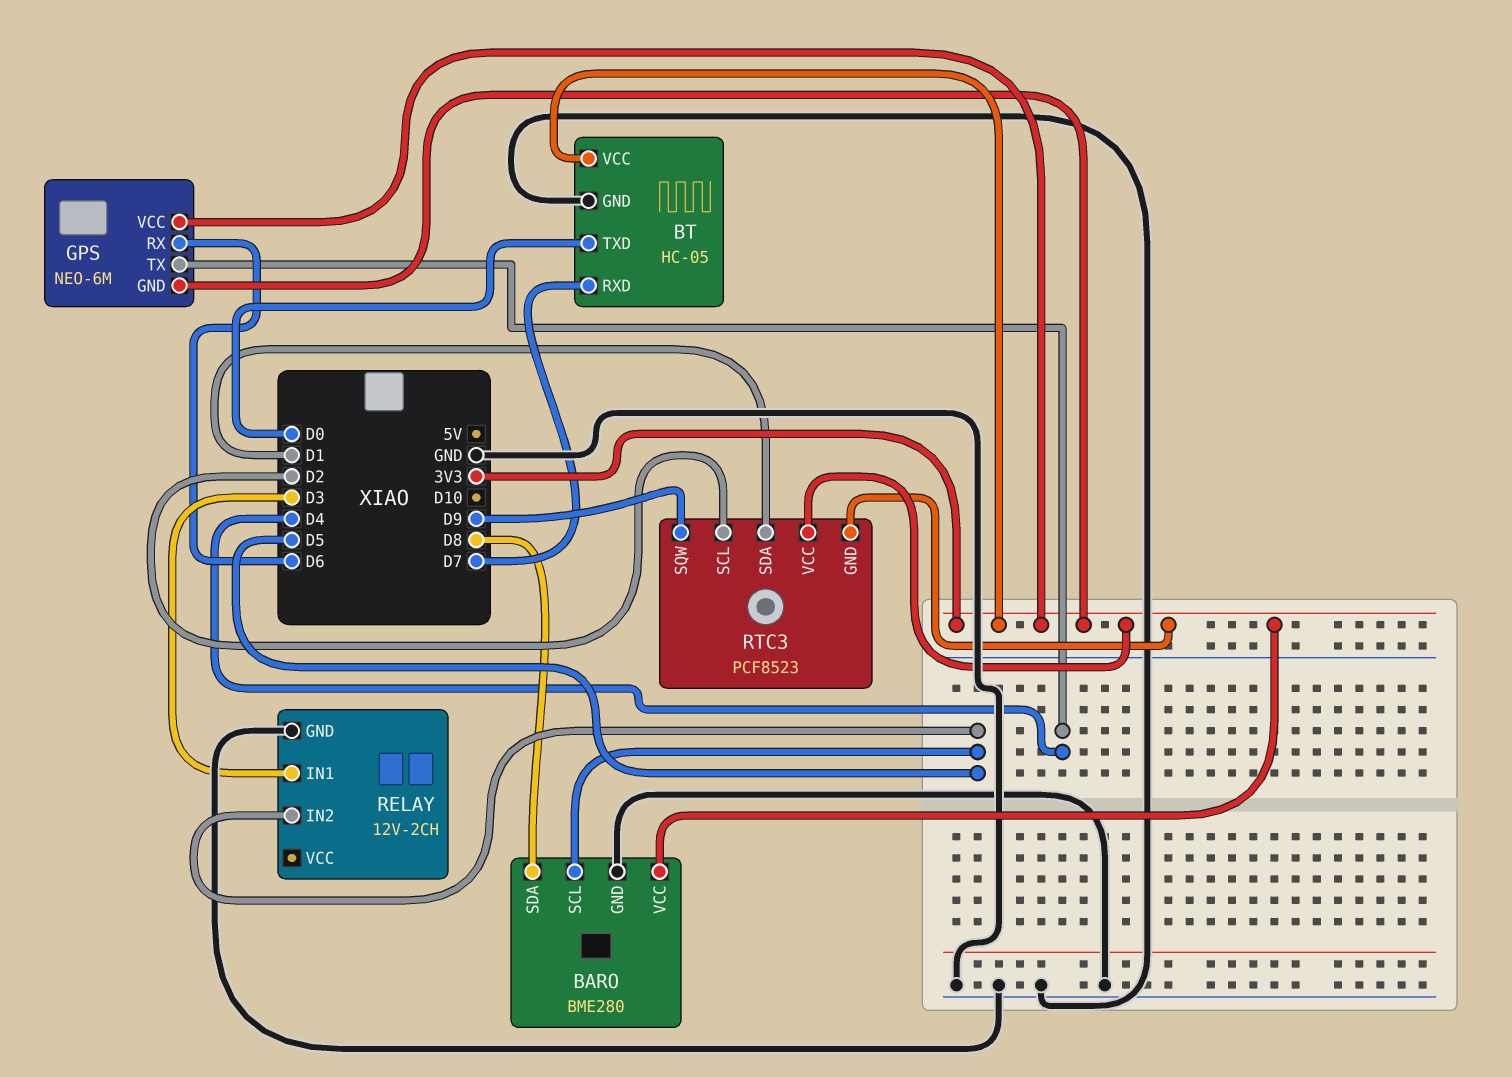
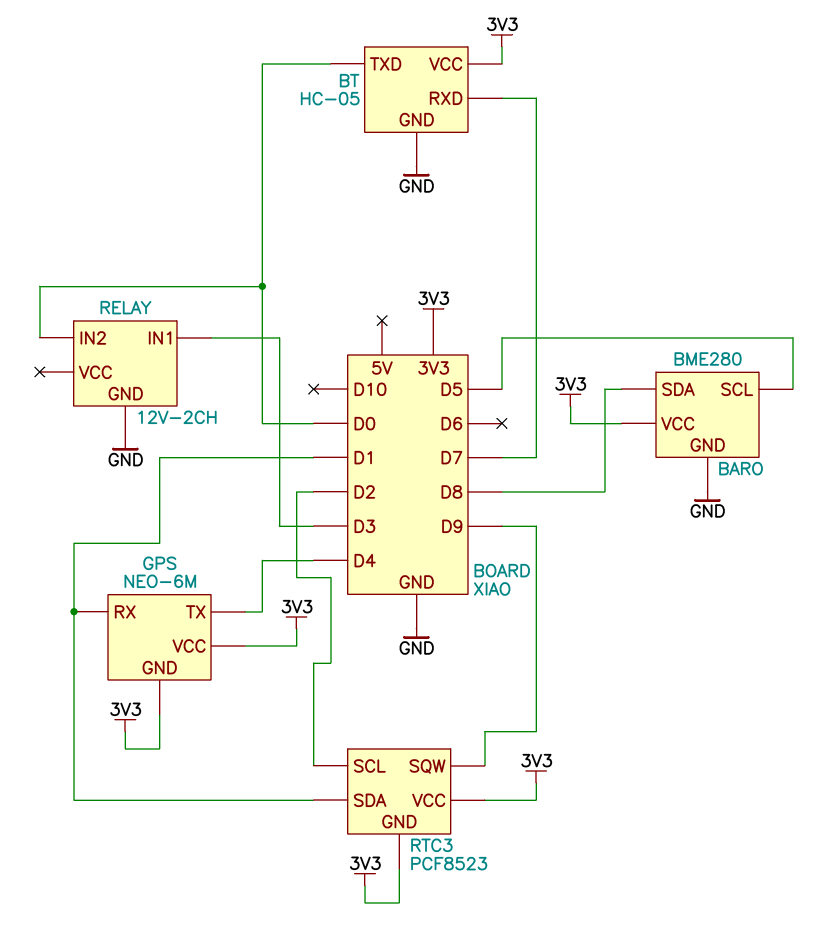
GPS pin RX: D6 -> D1
RELAY pin IN2: D5 -> D0

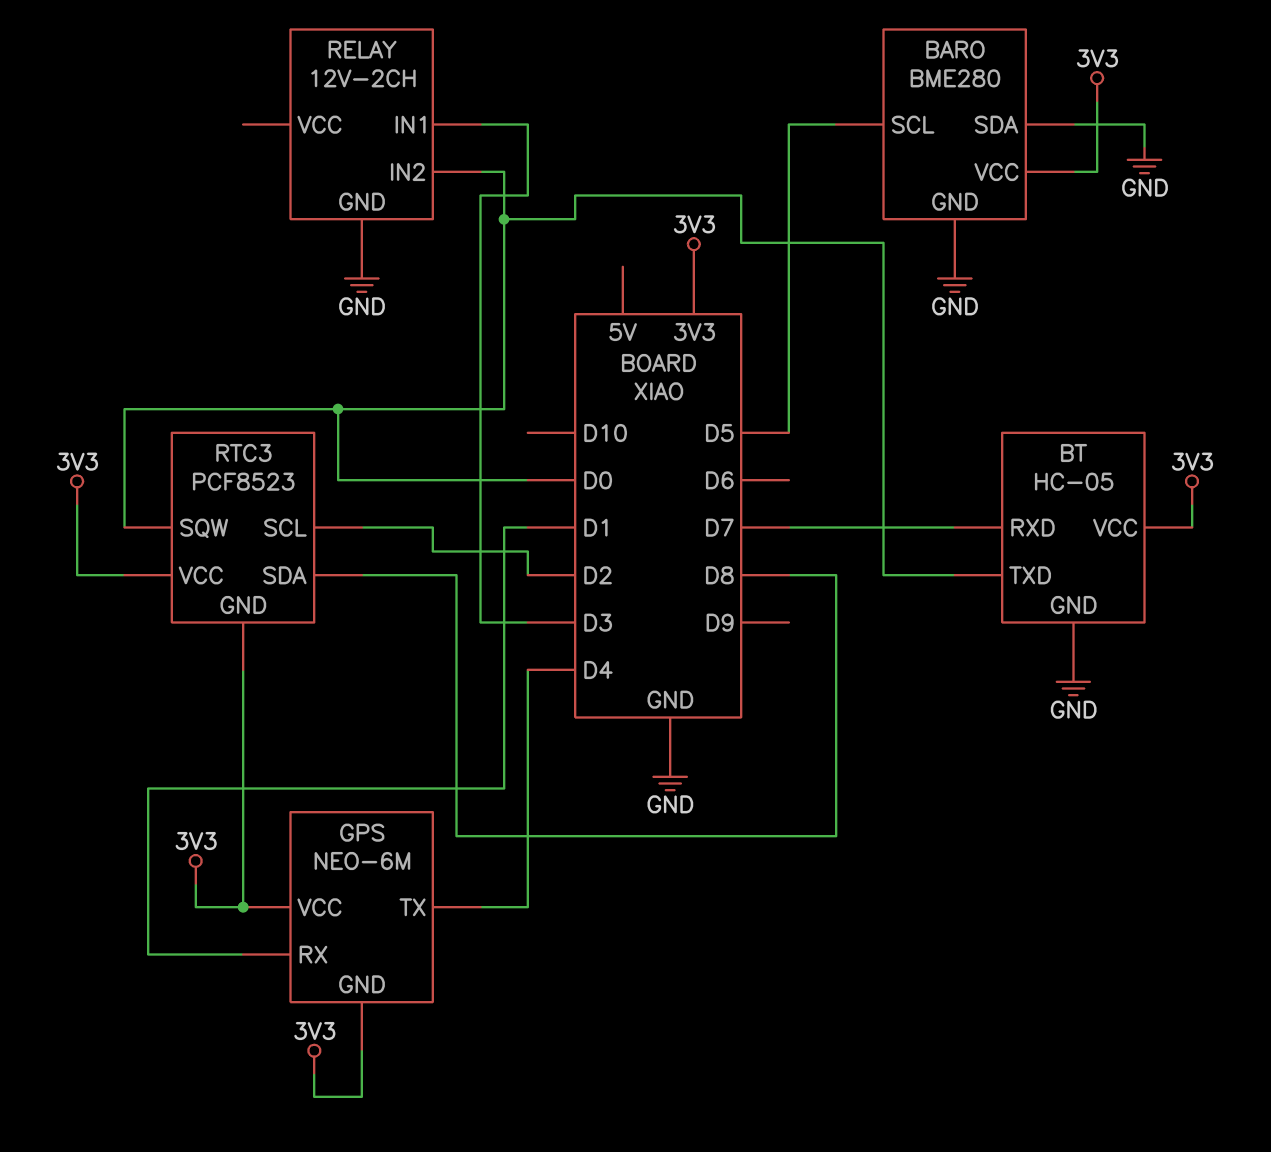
BARO pin SDA: D8 -> GND
RTC3 pin SDA: D1 -> D8
RTC3 pin SQW: D9 -> D0

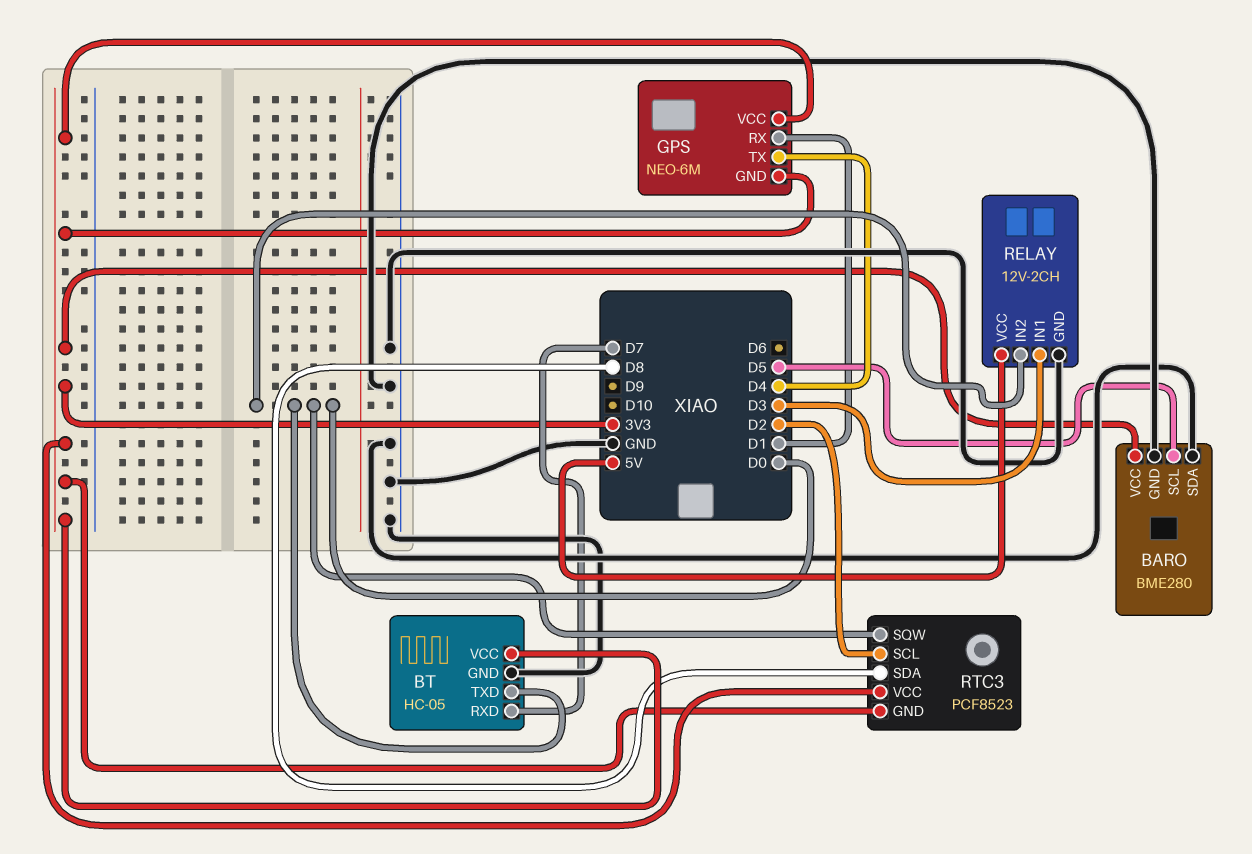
RELAY pin VCC: none -> 5V

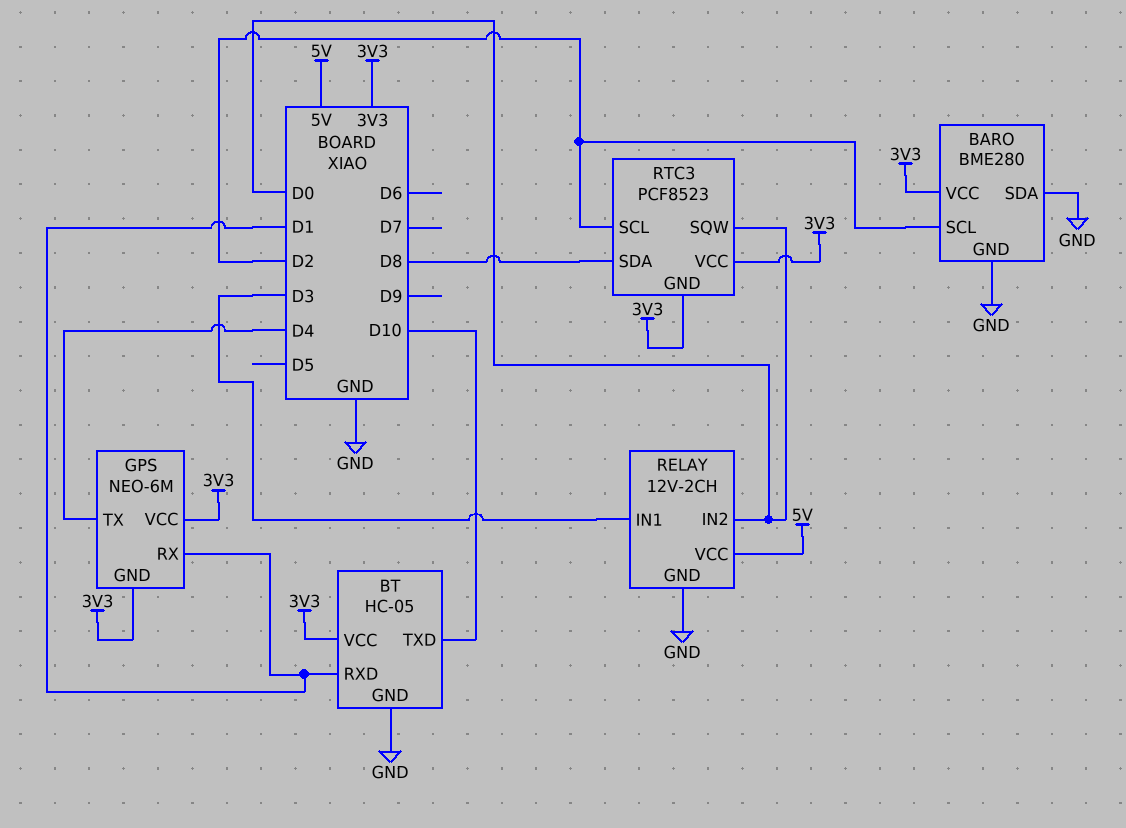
BARO pin SCL: D5 -> D2
BT pin RXD: D7 -> D1
BT pin TXD: D0 -> D10

